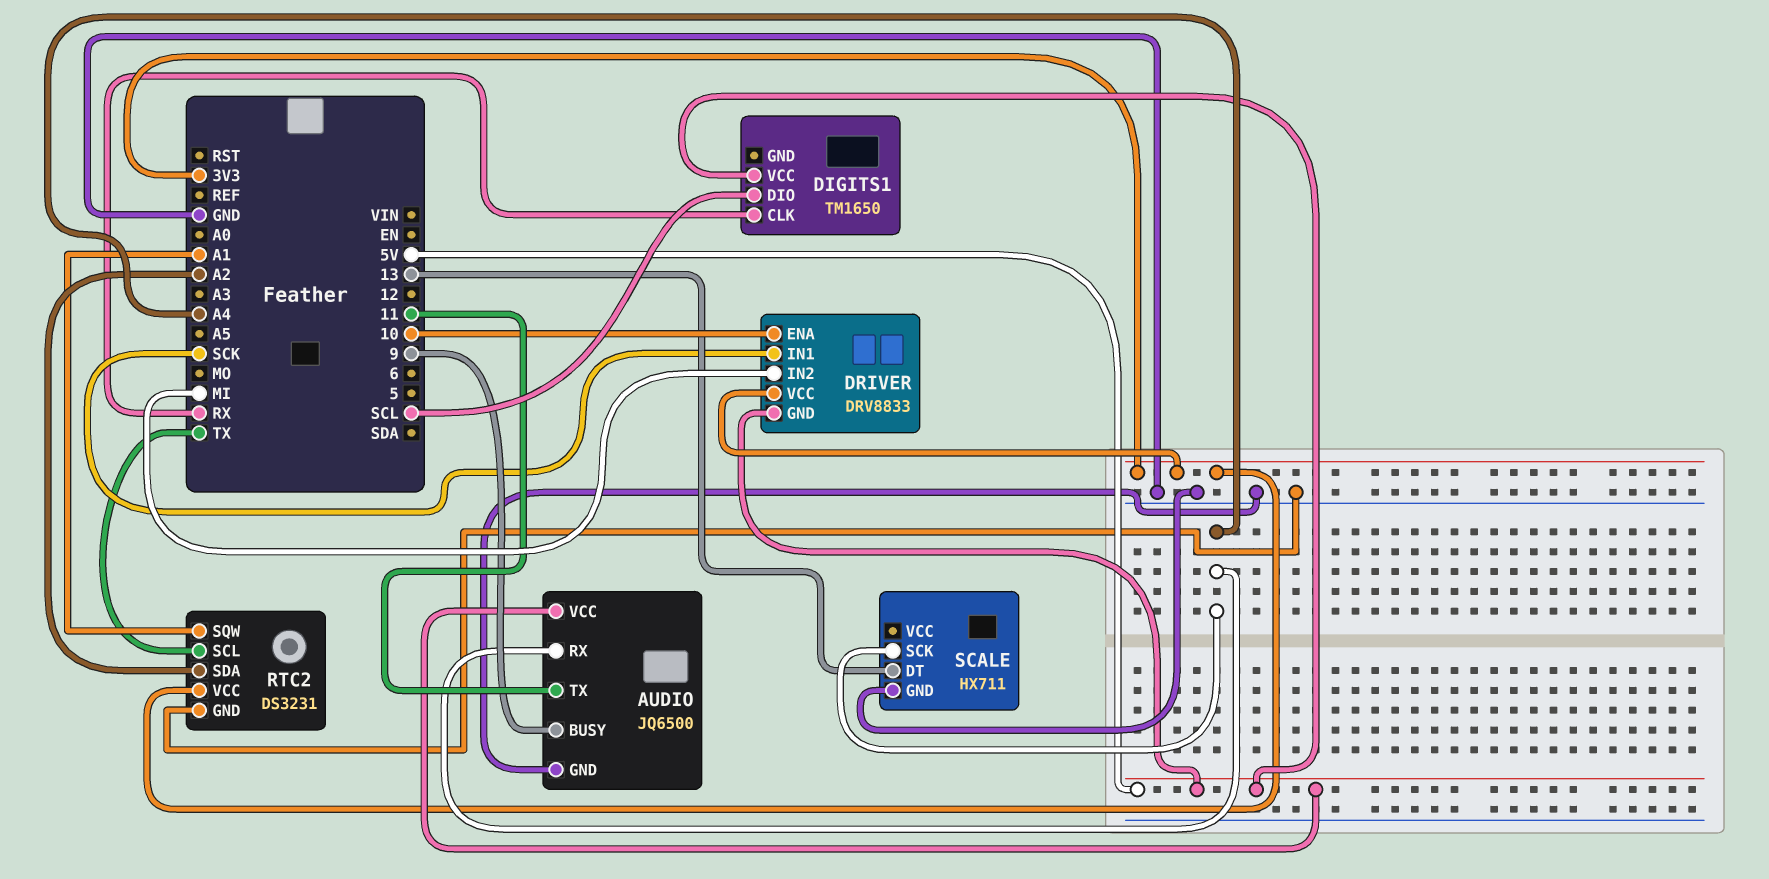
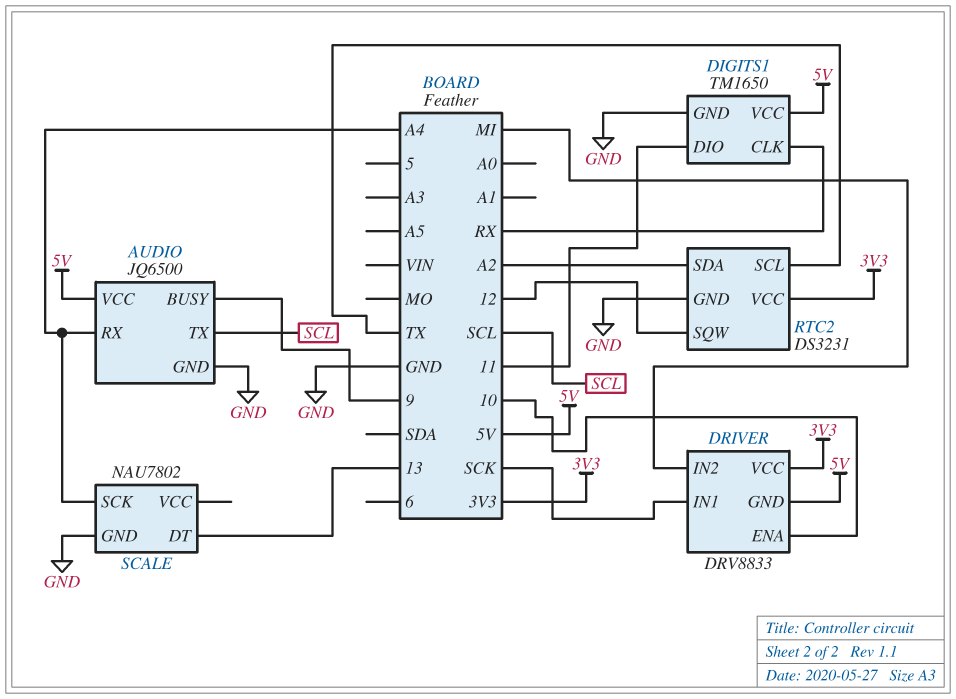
AUDIO pin TX: 11 -> SCL
DIGITS1 pin DIO: SCL -> 11
DIGITS1 pin GND: none -> GND
RTC2 pin SQW: A1 -> 12
SCALE: HX711 -> NAU7802

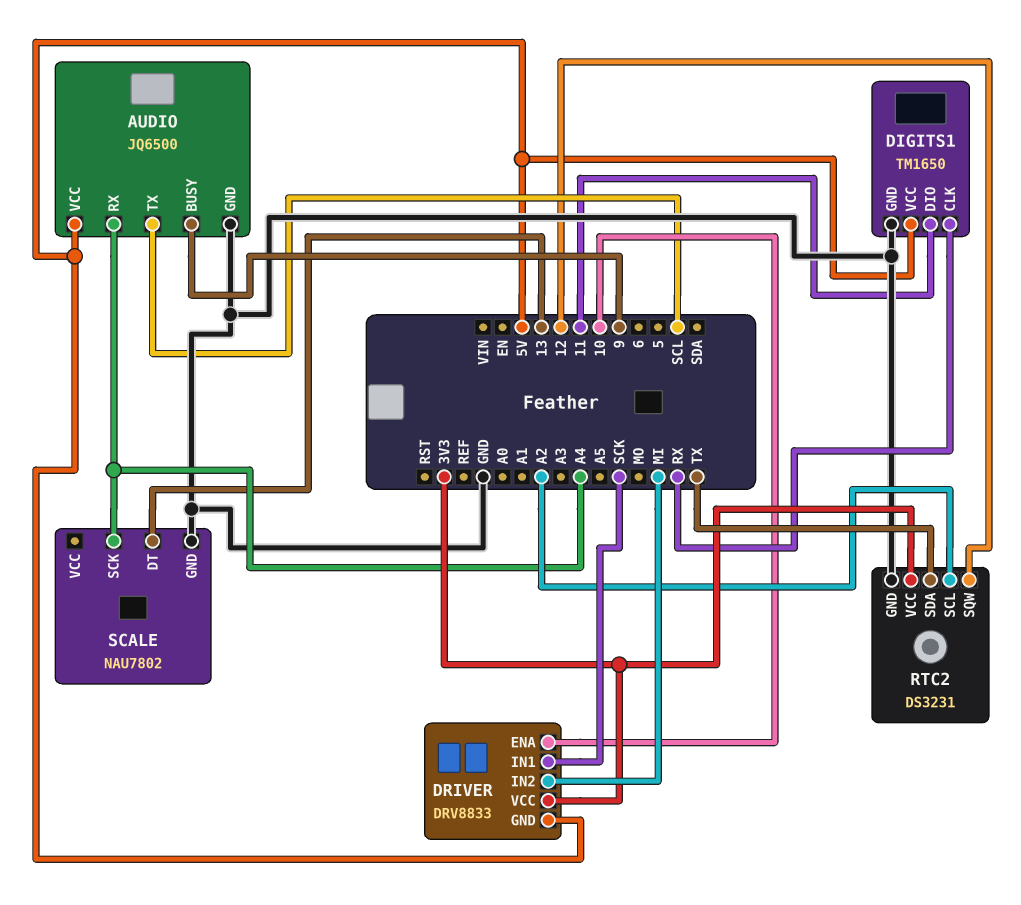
RTC2 pin SCL: TX -> A2
RTC2 pin SDA: A2 -> TX

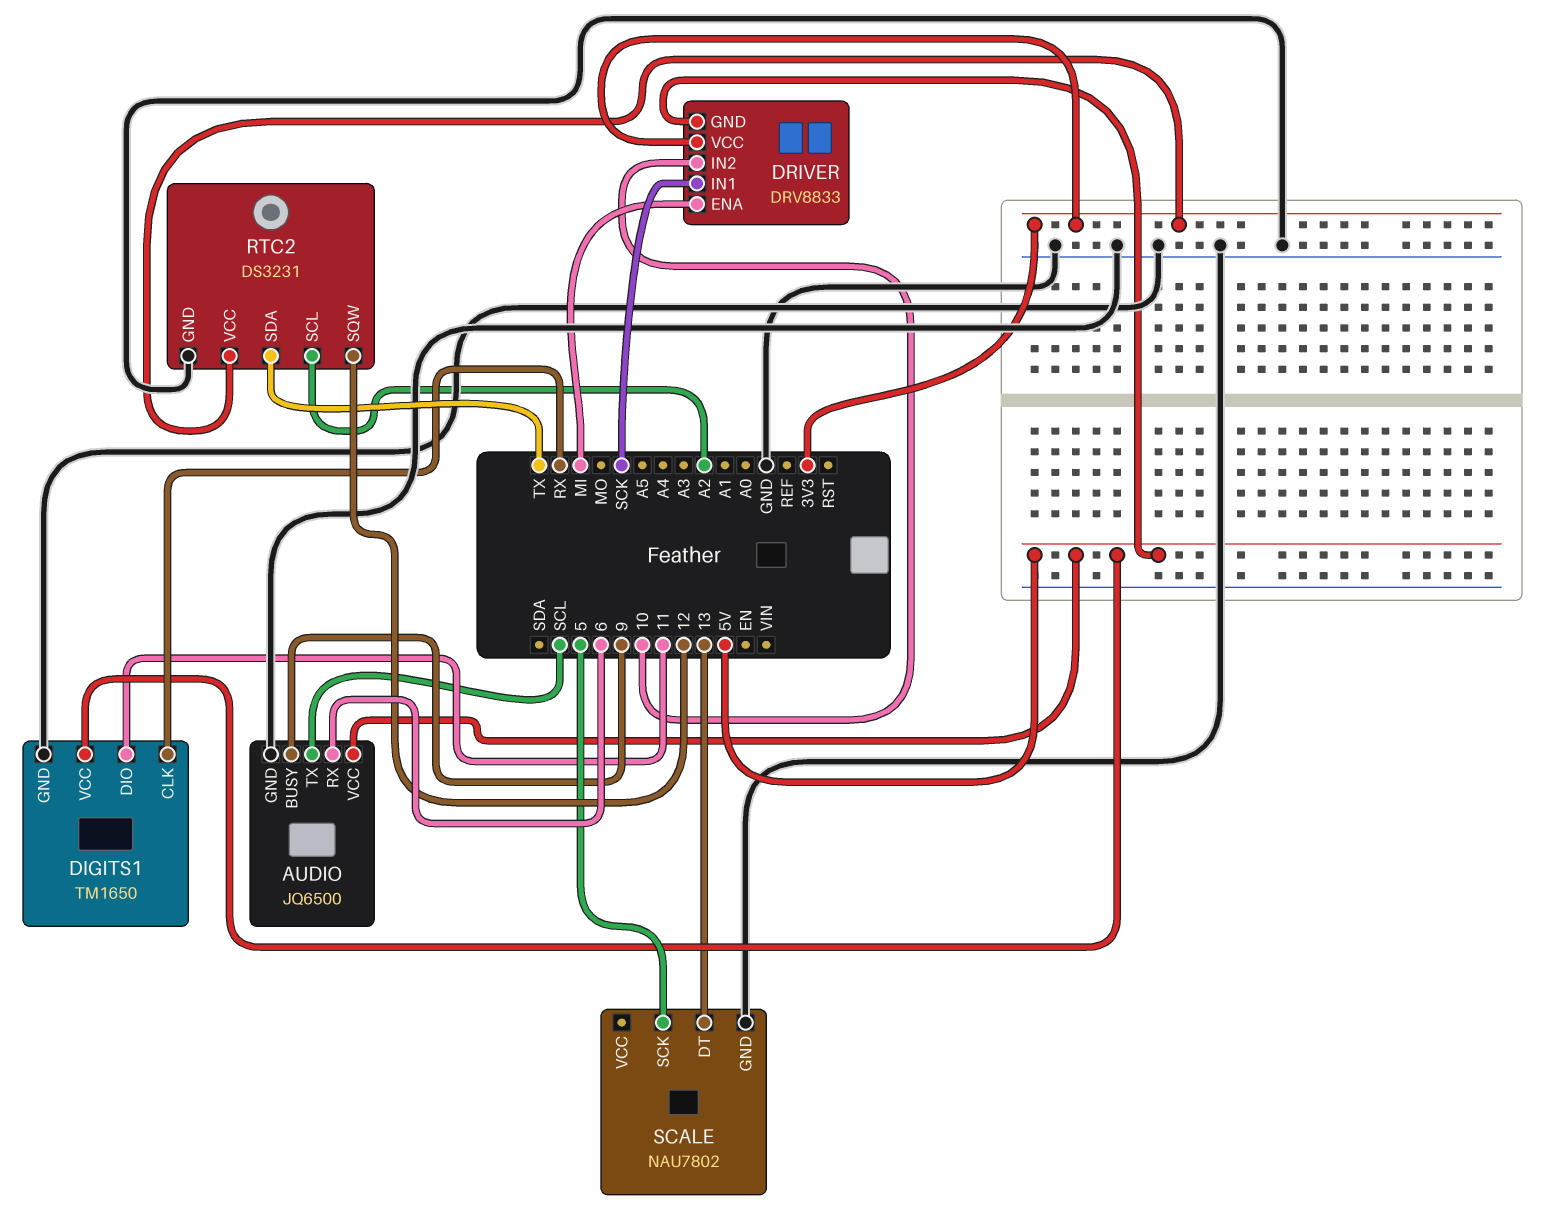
AUDIO pin RX: A4 -> 6
DRIVER pin ENA: 10 -> MI
DRIVER pin IN2: MI -> 10
SCALE pin SCK: A4 -> 5

